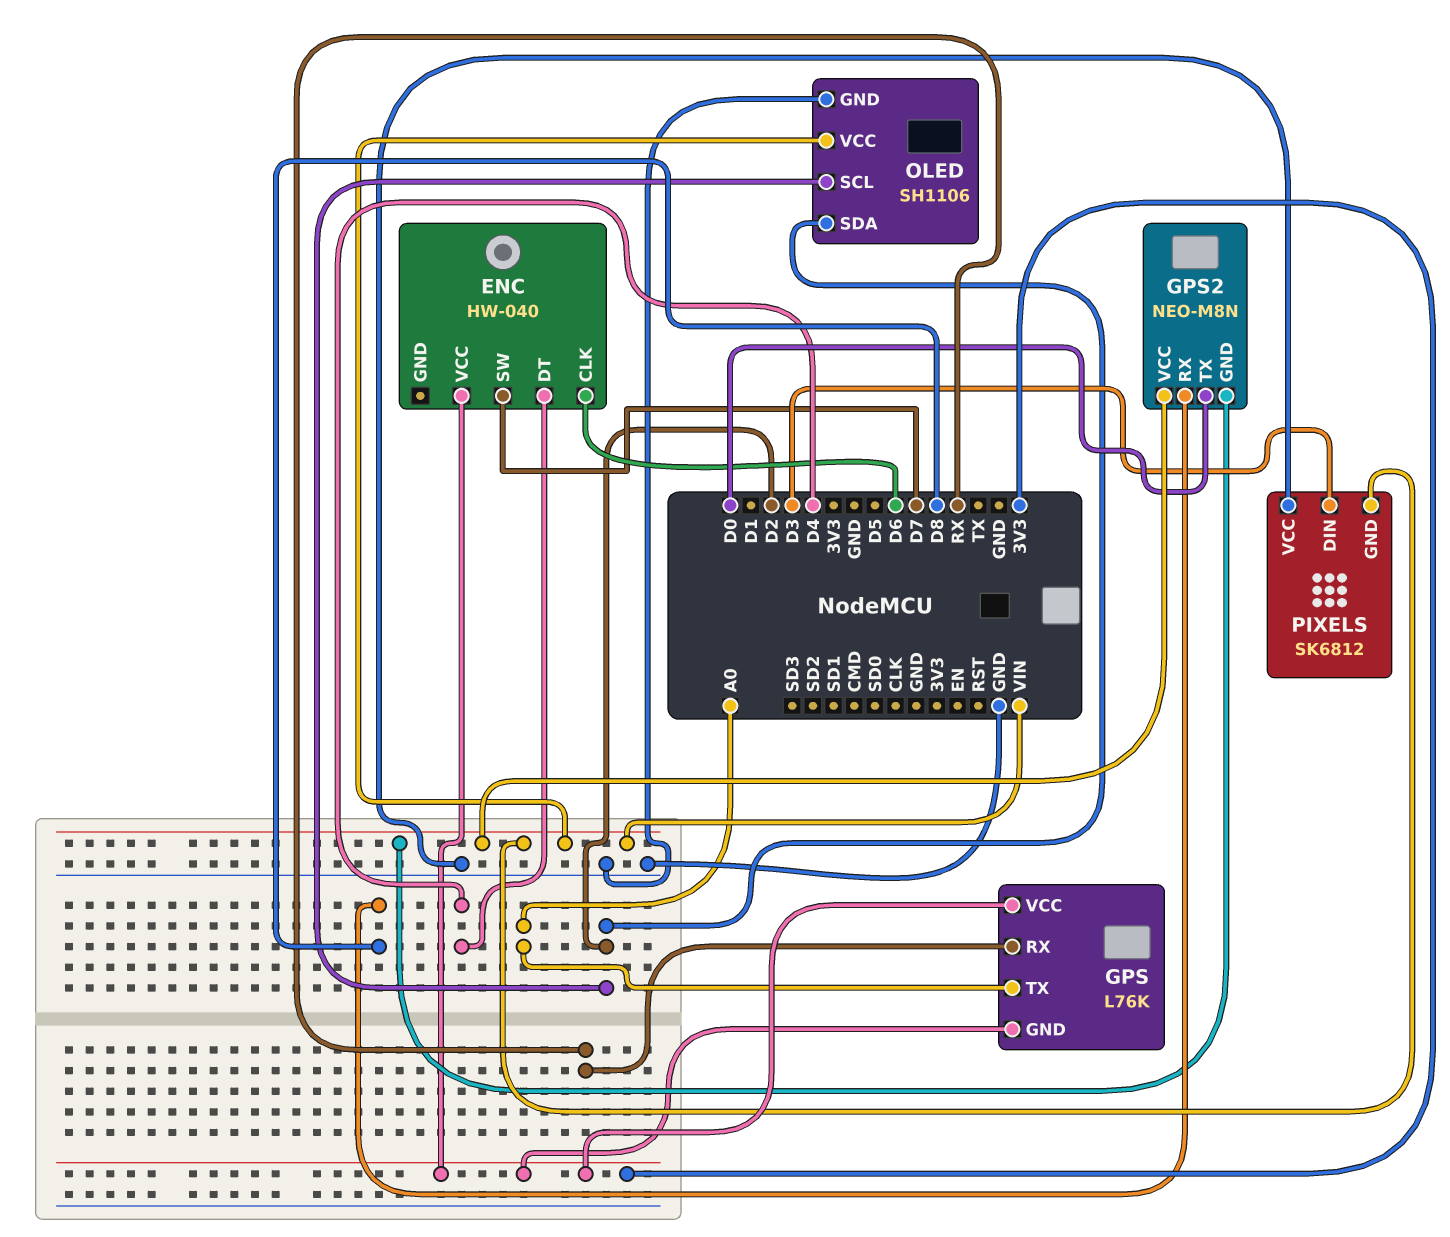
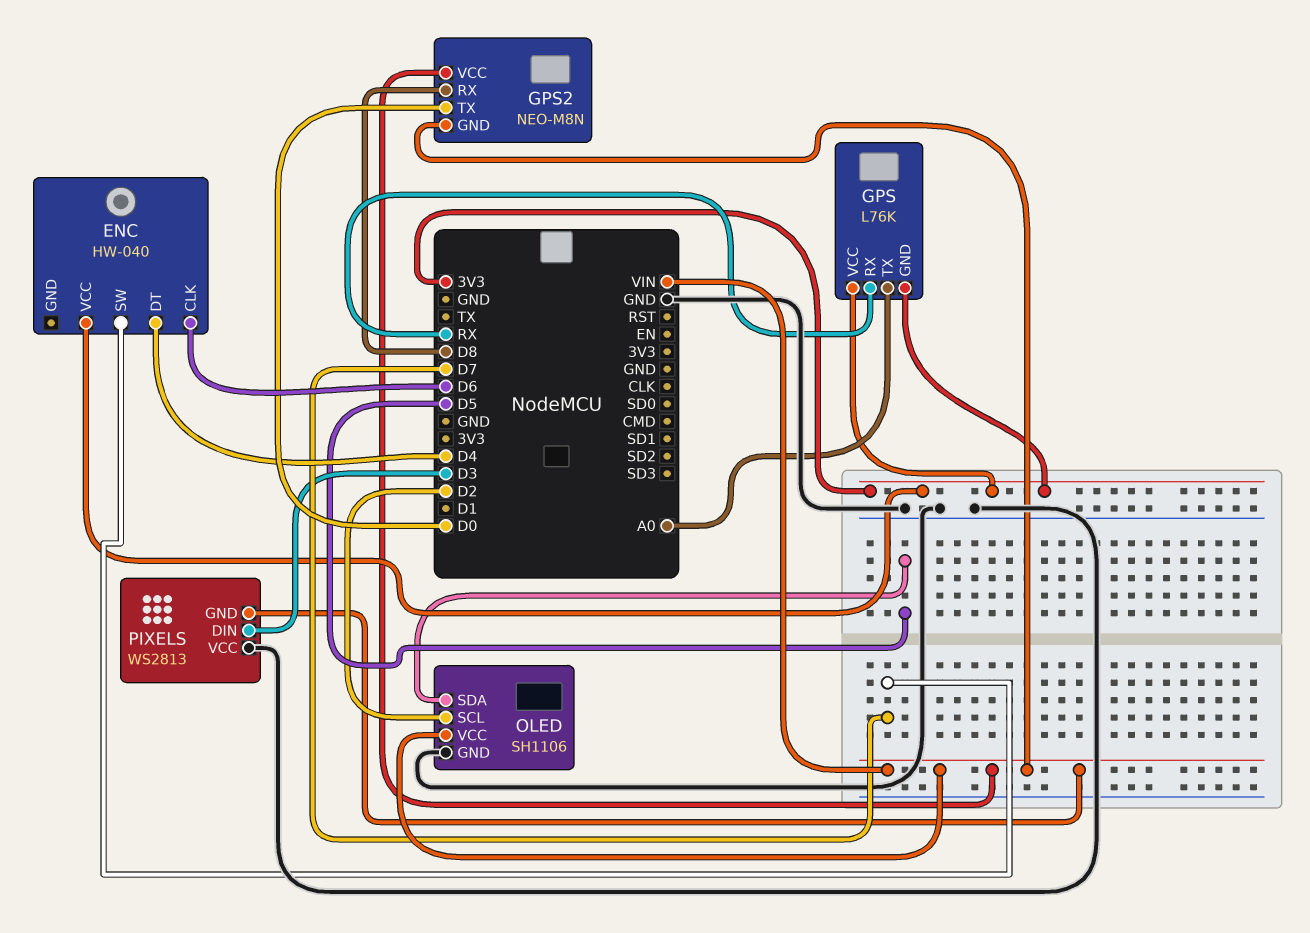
OLED pin SDA: D2 -> D5
PIXELS: SK6812 -> WS2813

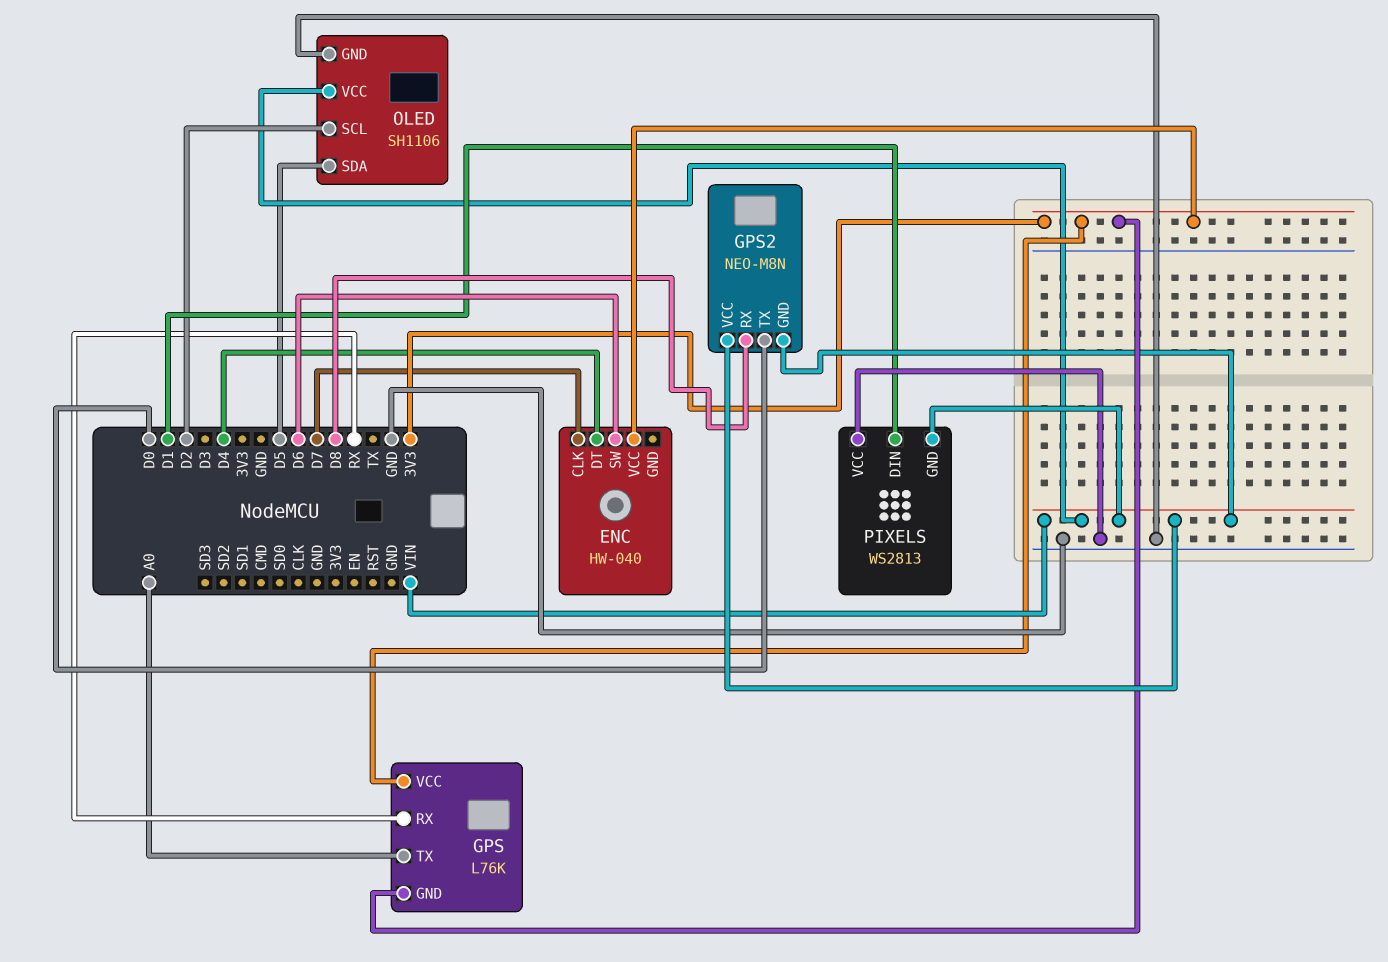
ENC pin CLK: D6 -> D7
ENC pin SW: D7 -> D6
PIXELS pin DIN: D3 -> D1

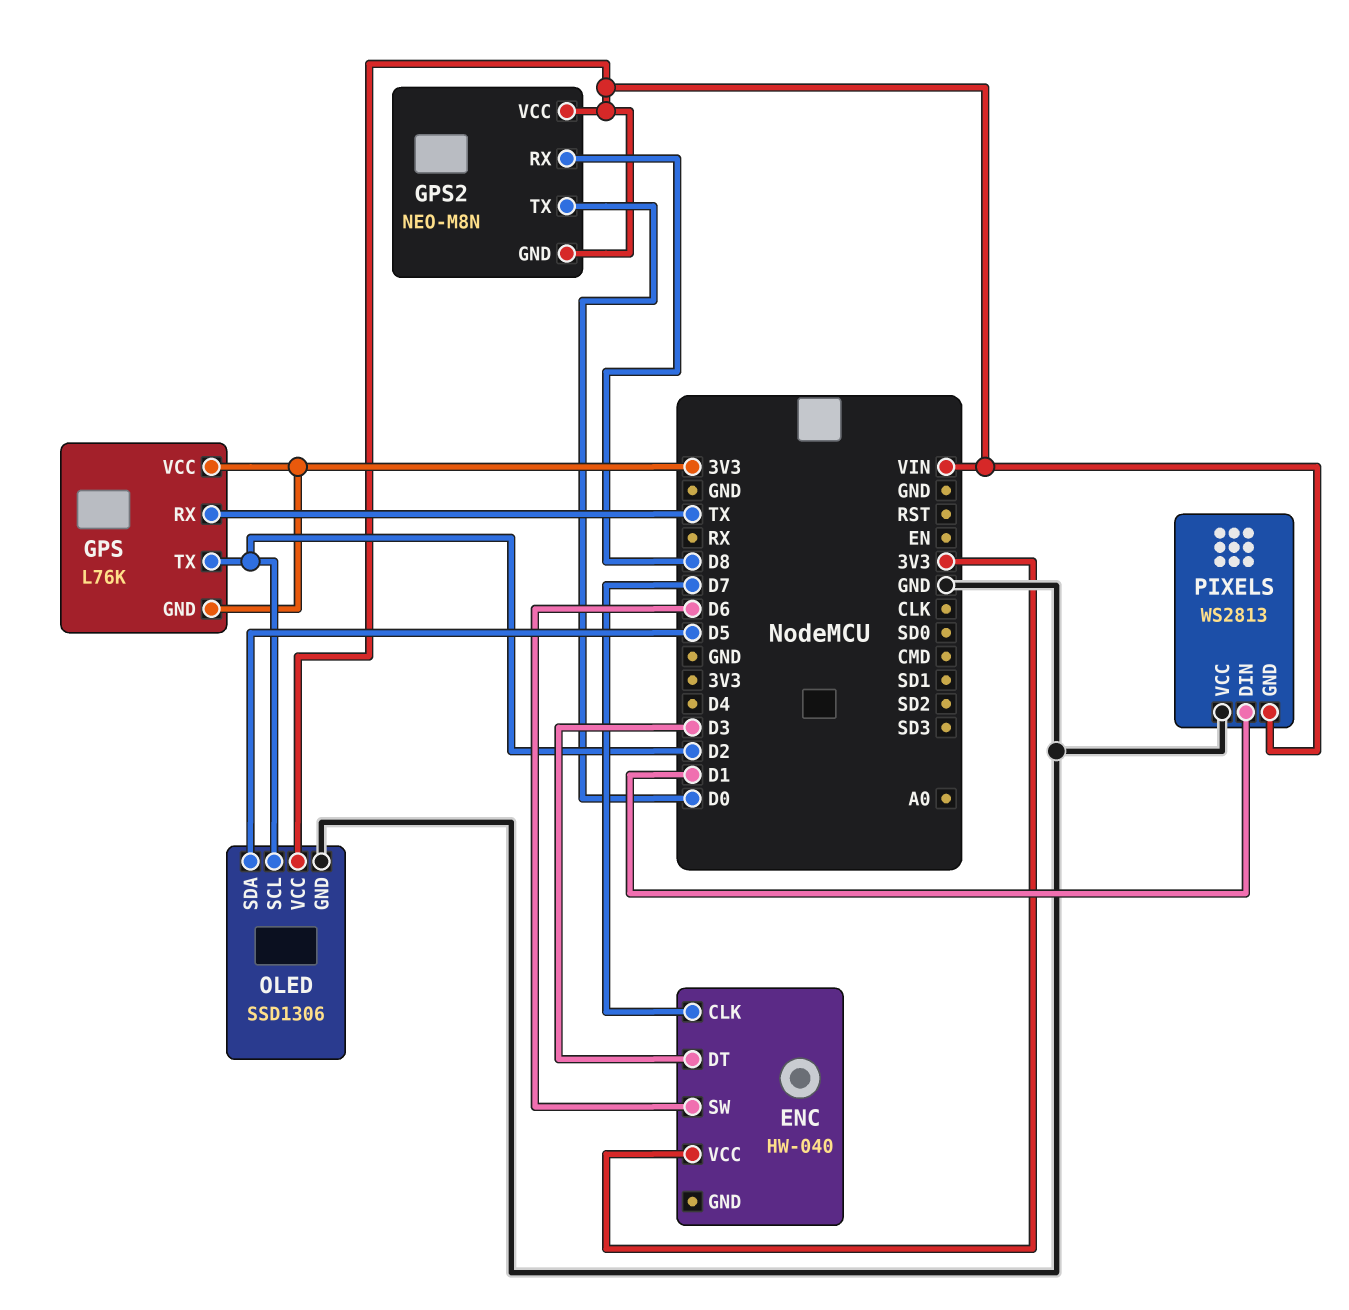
ENC pin DT: D4 -> D3
GPS pin RX: RX -> TX
GPS pin TX: A0 -> D2
OLED: SH1106 -> SSD1306

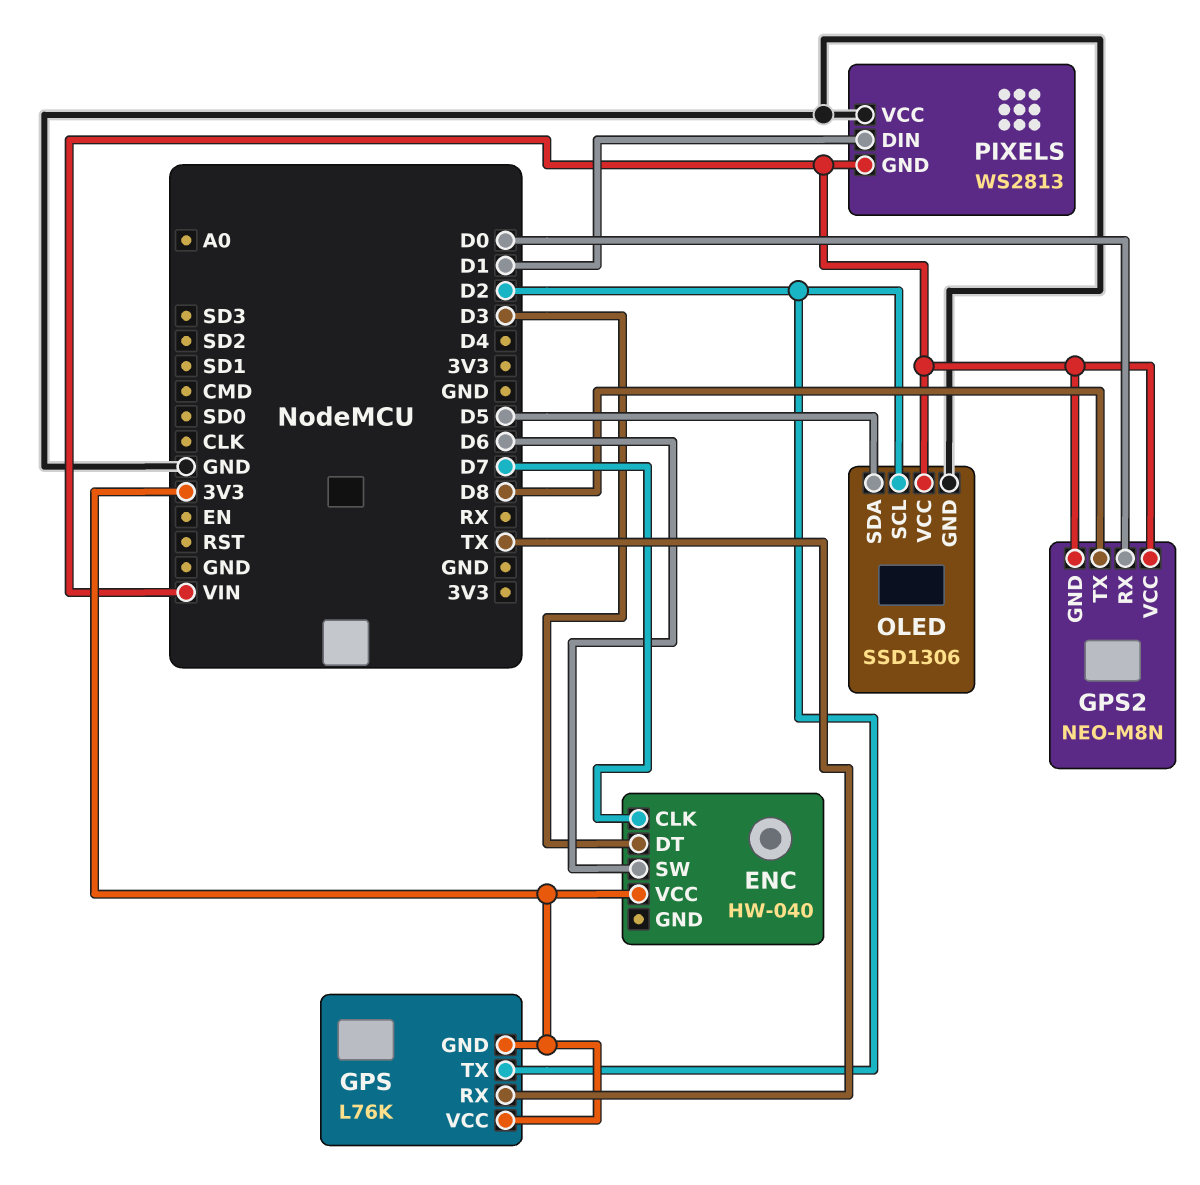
GPS2 pin RX: D8 -> D0
GPS2 pin TX: D0 -> D8

